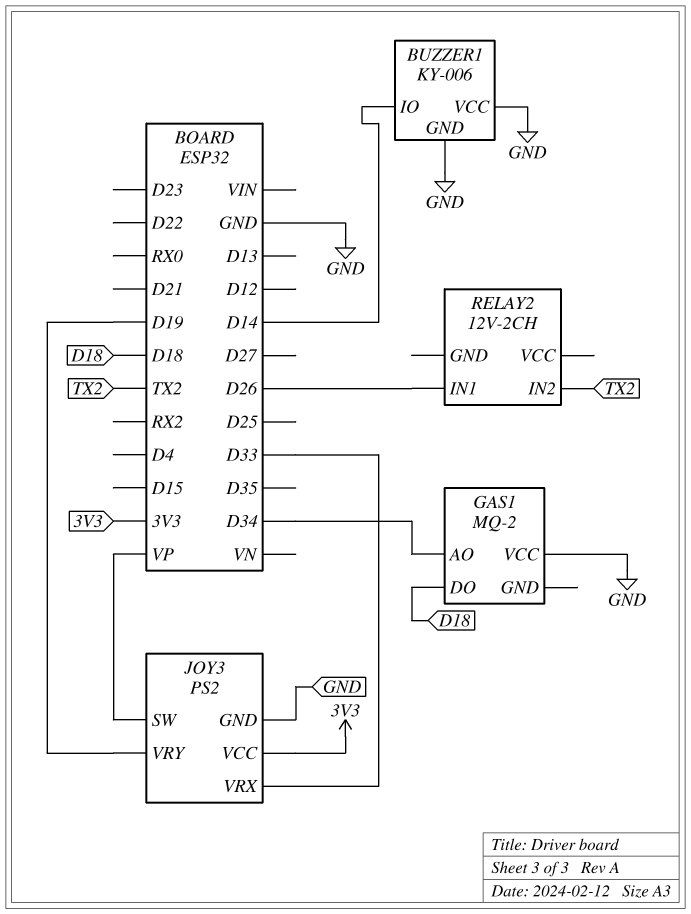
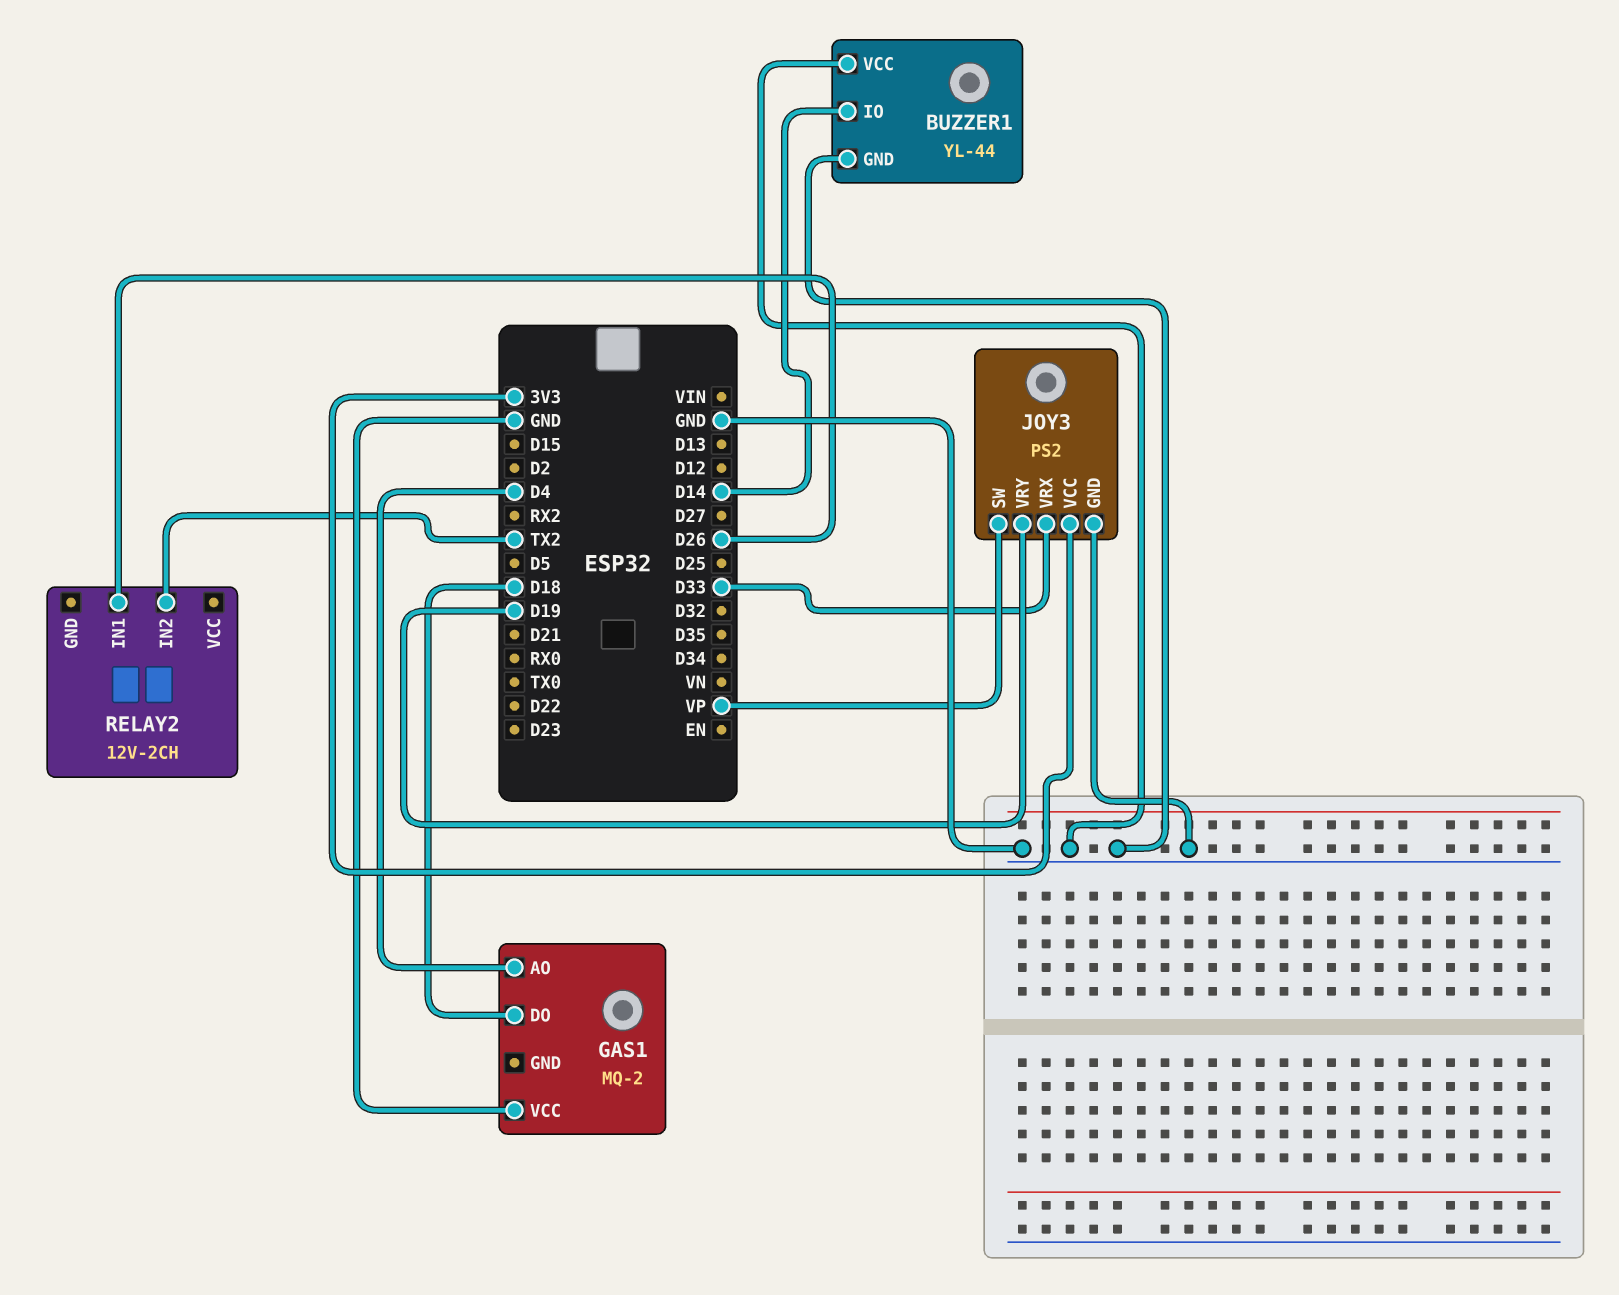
BUZZER1: KY-006 -> YL-44
GAS1 pin AO: D34 -> D4

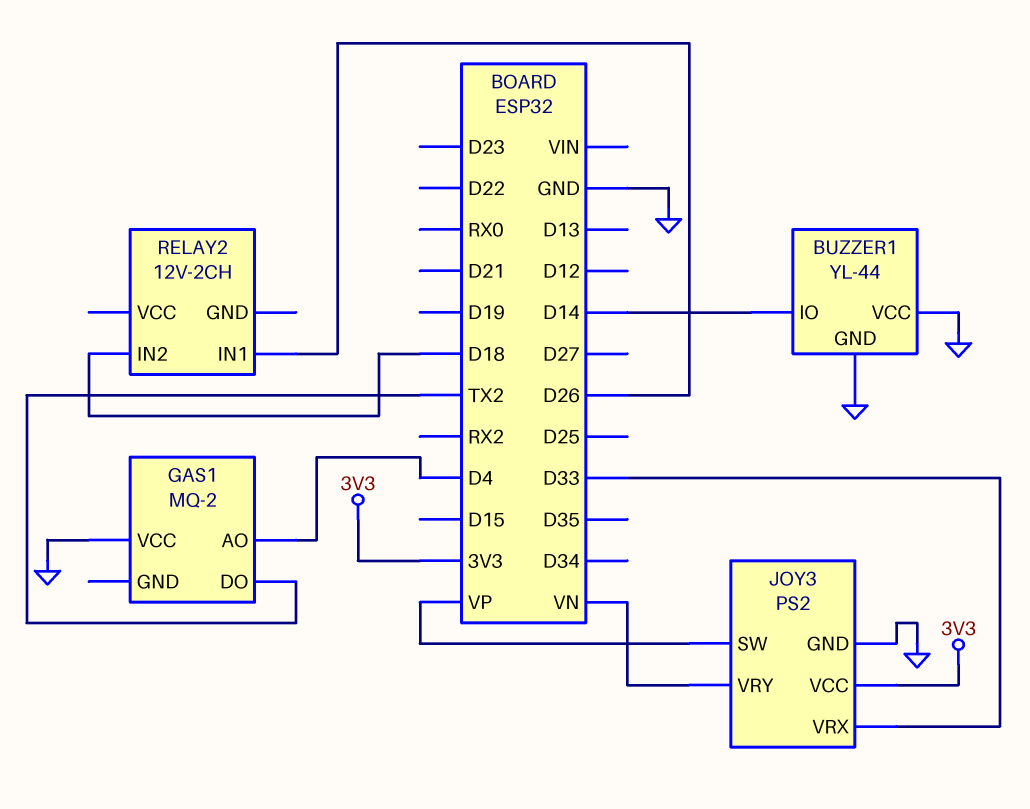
GAS1 pin DO: D18 -> TX2
JOY3 pin VRY: D19 -> VN
RELAY2 pin IN2: TX2 -> D18

